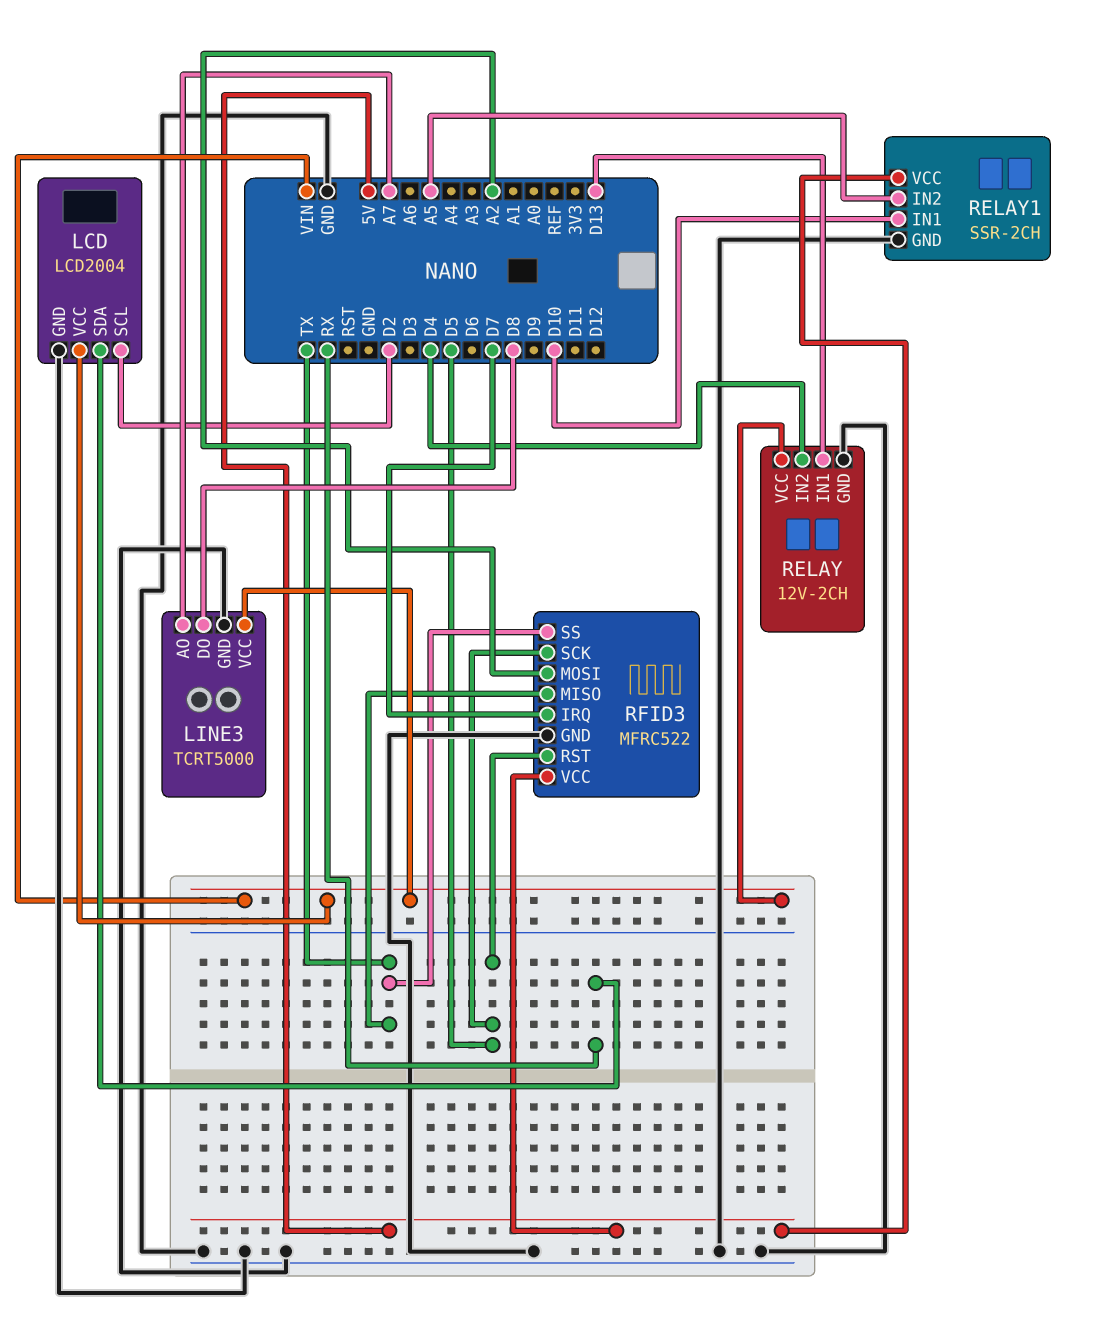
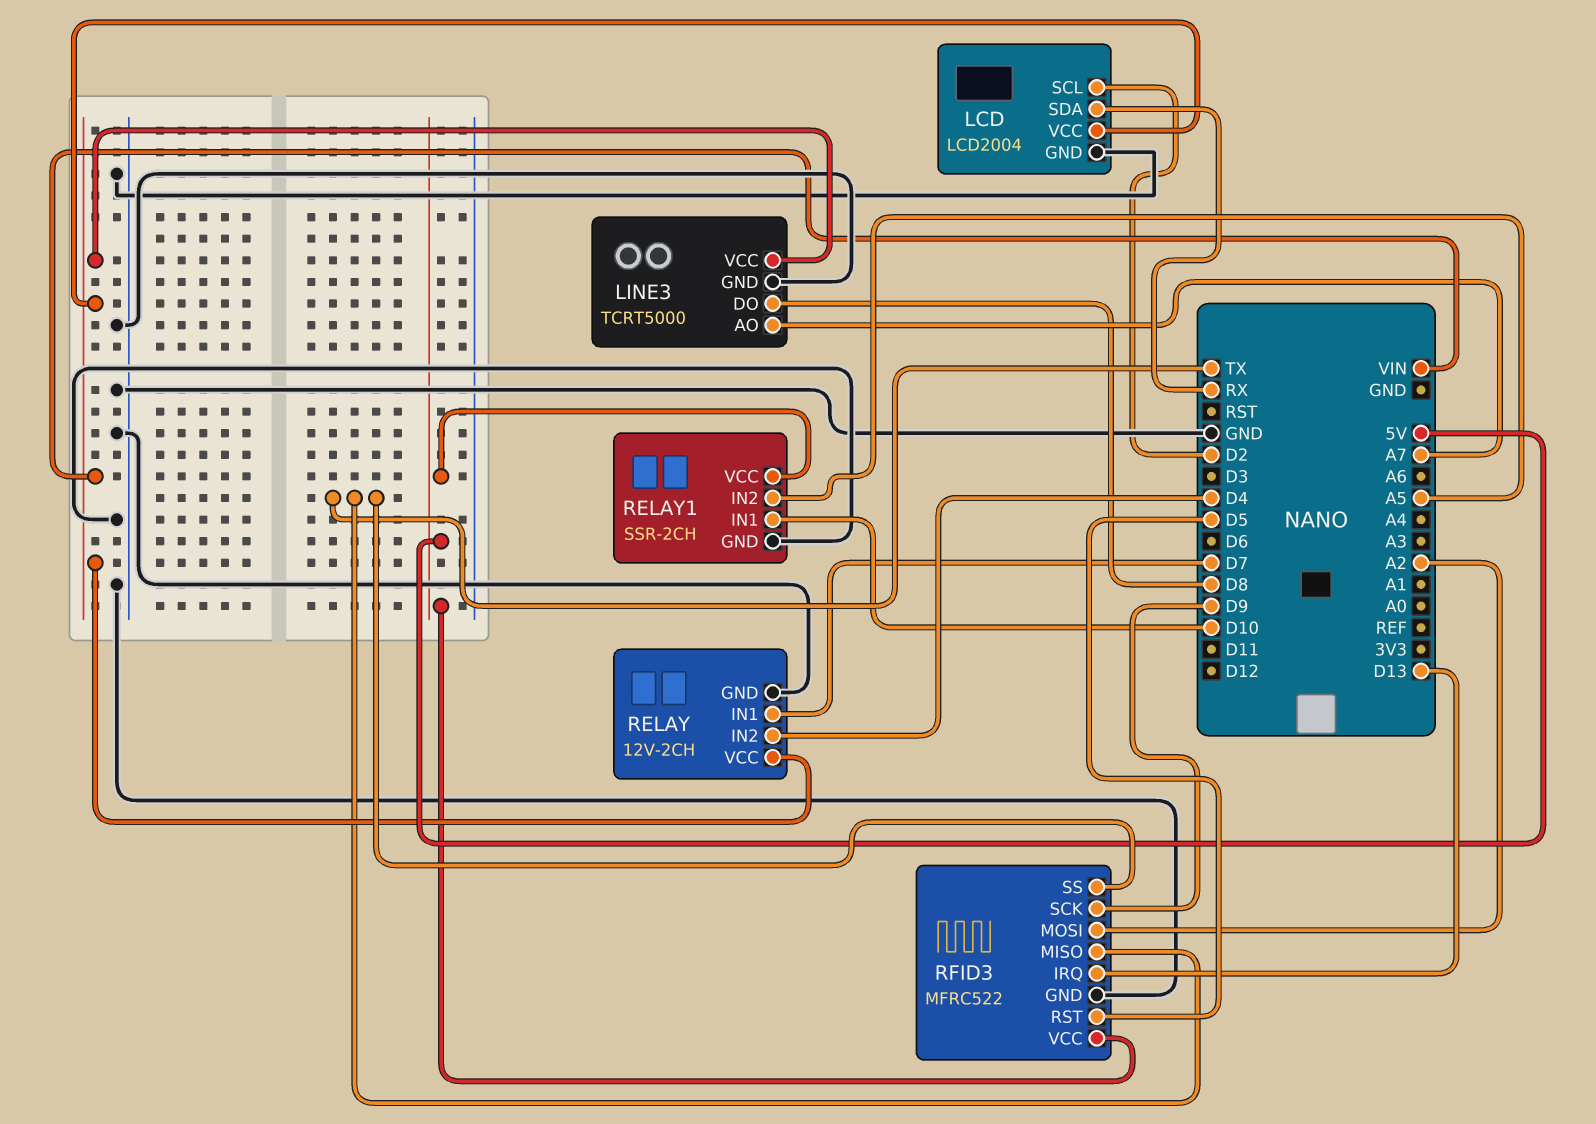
RELAY pin IN1: D13 -> D7
RFID3 pin IRQ: D7 -> D13
RFID3 pin SCK: D5 -> D9

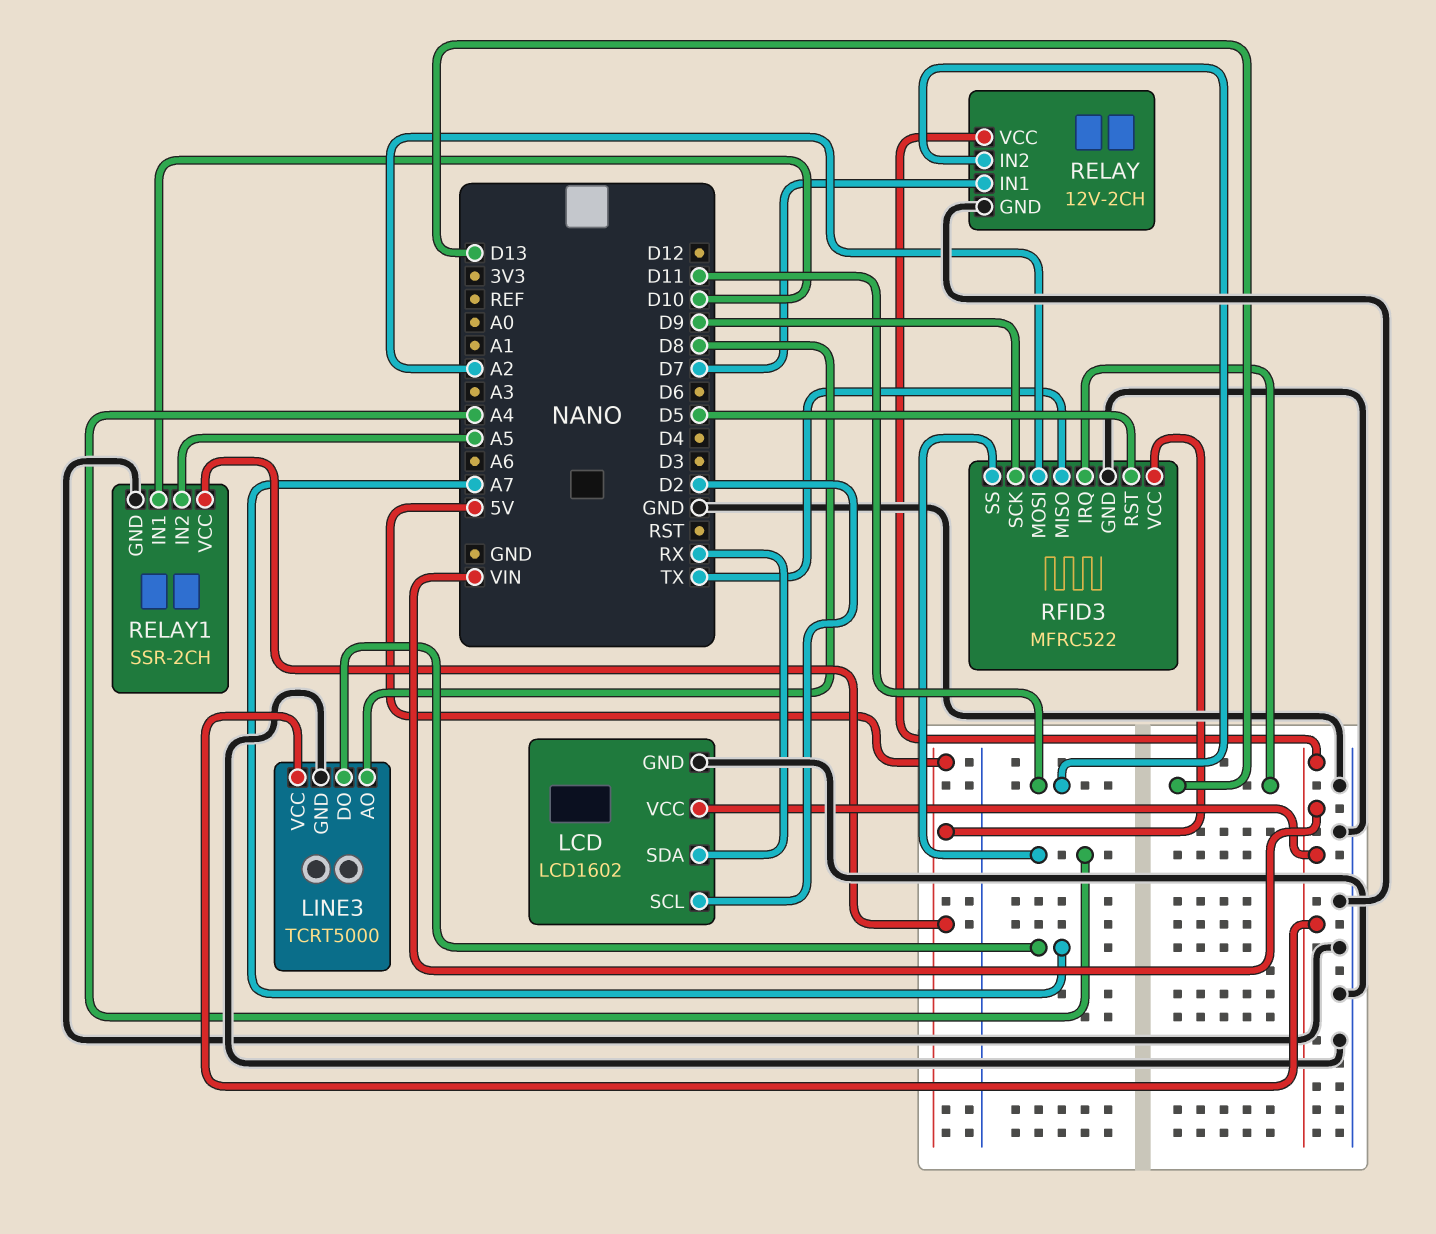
LCD: LCD2004 -> LCD1602
LINE3 pin AO: A7 -> D8
LINE3 pin DO: D8 -> A7
RELAY pin IN2: D4 -> D11
RFID3 pin SS: TX -> A4

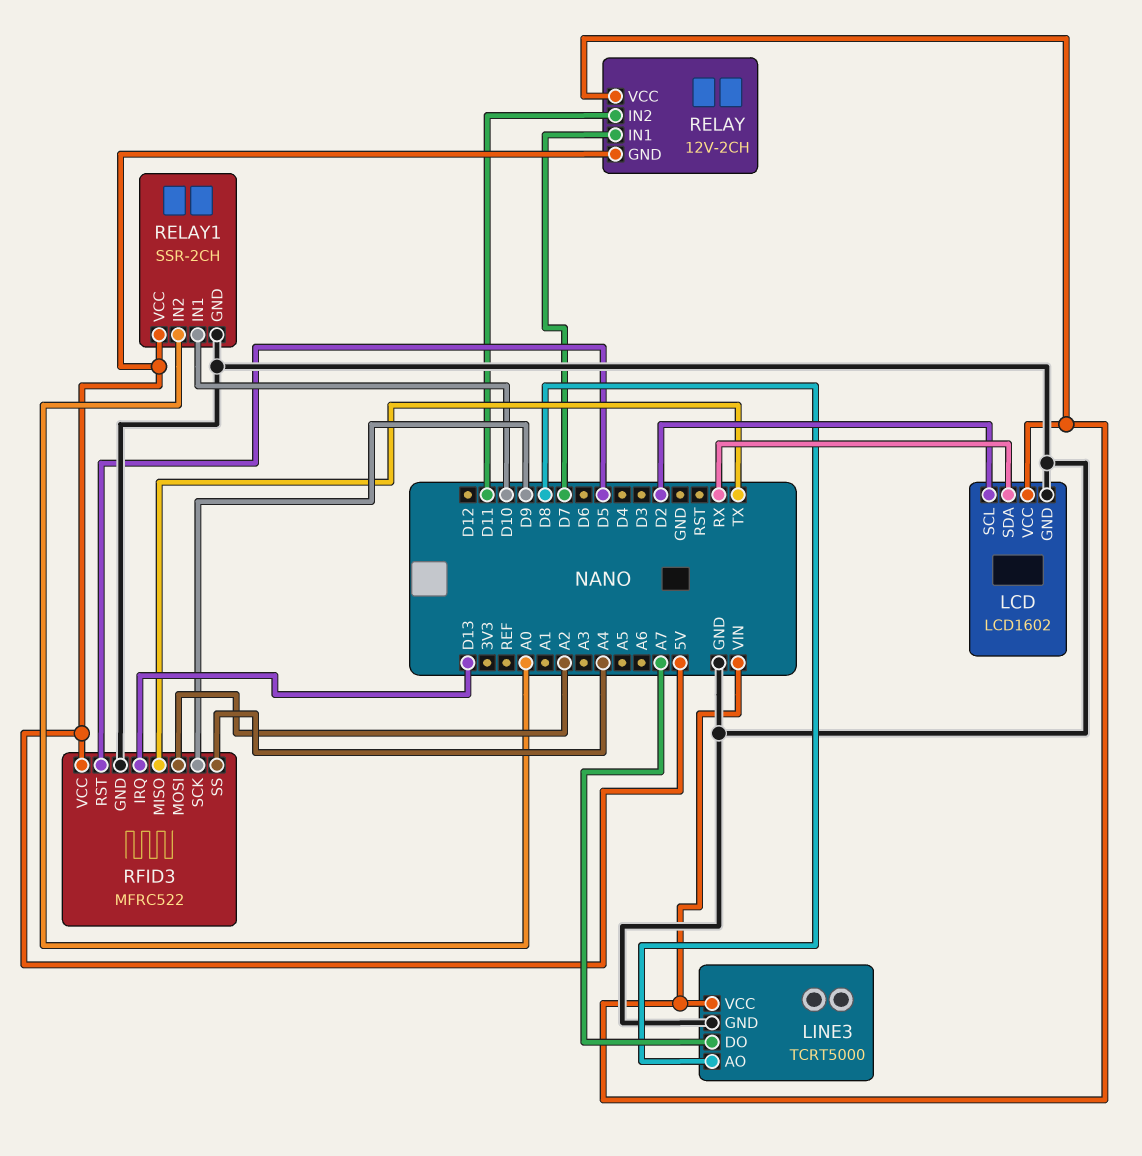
RELAY pin GND: GND -> 5V
RELAY1 pin IN2: A5 -> A0

